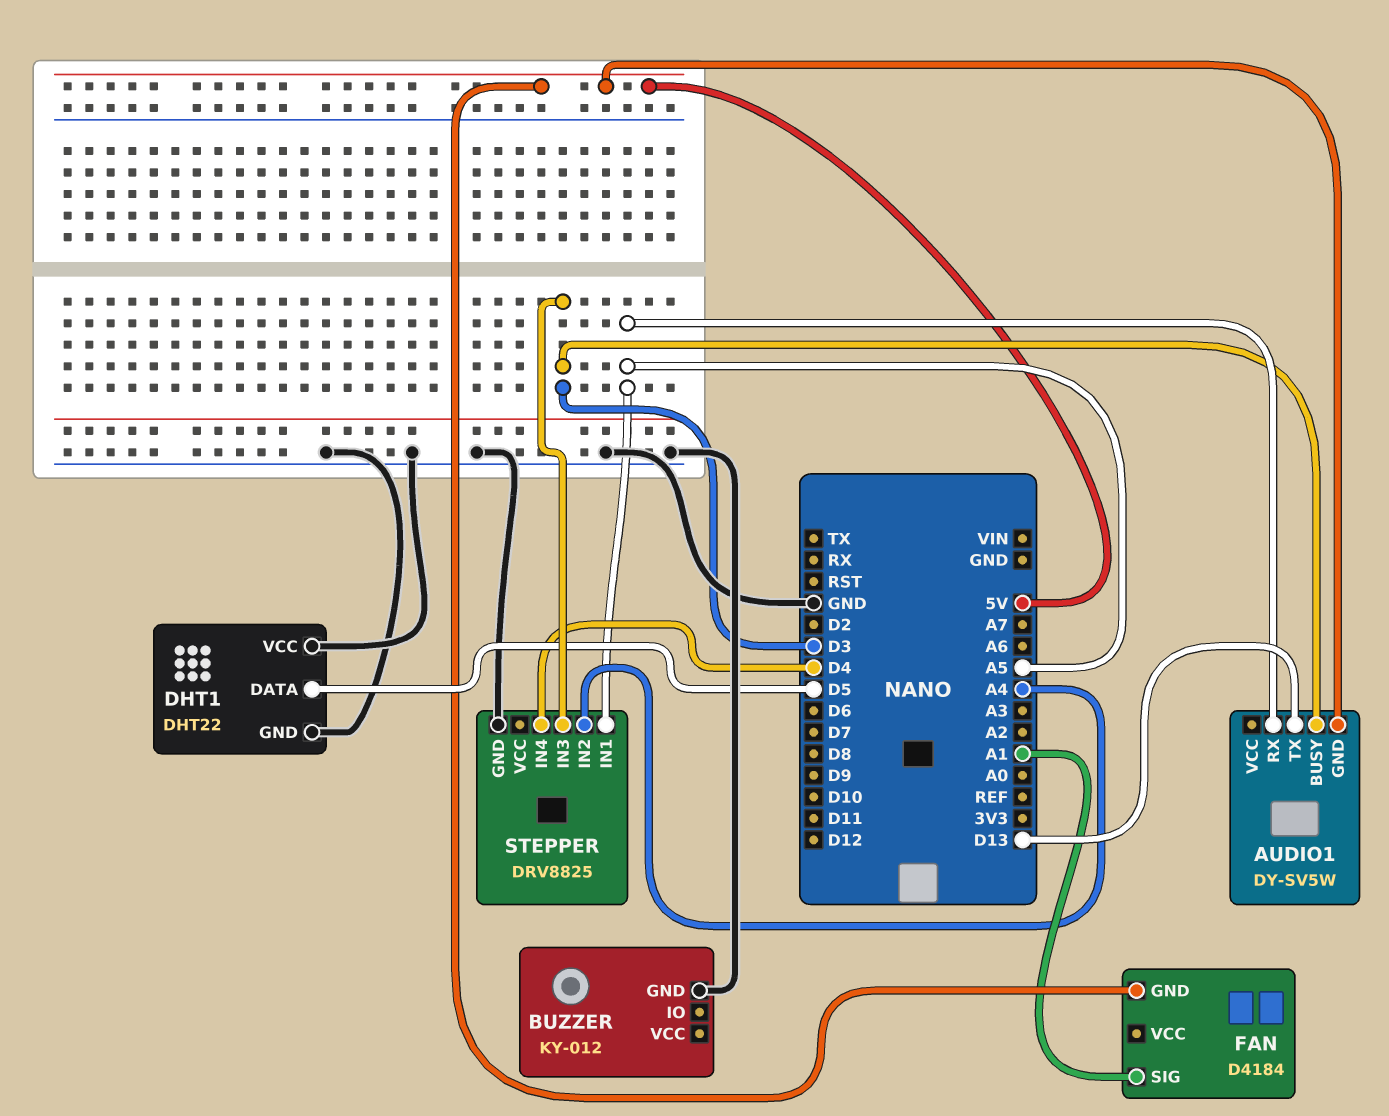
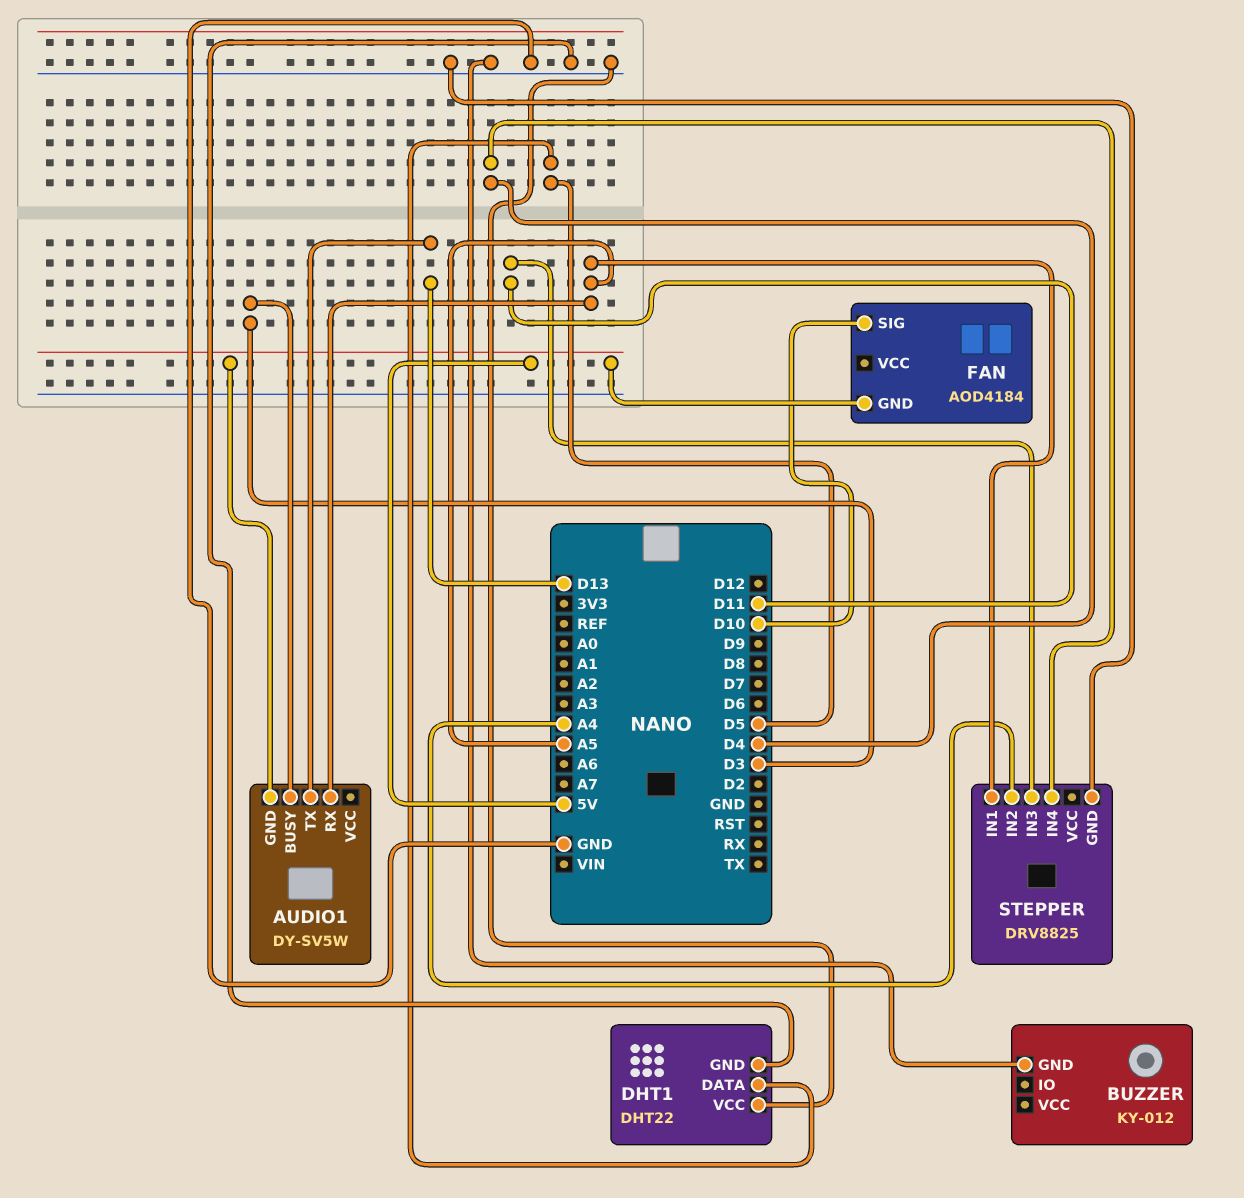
FAN: D4184 -> AOD4184
FAN pin SIG: A1 -> D10
STEPPER pin IN3: D3 -> D11

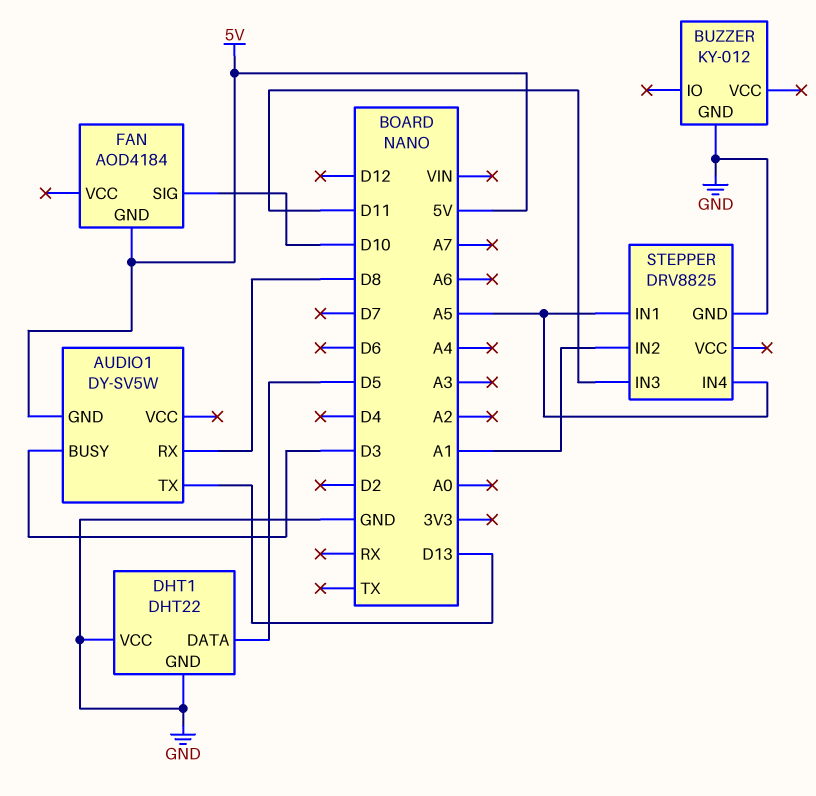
AUDIO1 pin RX: A5 -> D8
STEPPER pin IN2: A4 -> A1
STEPPER pin IN4: D4 -> A5

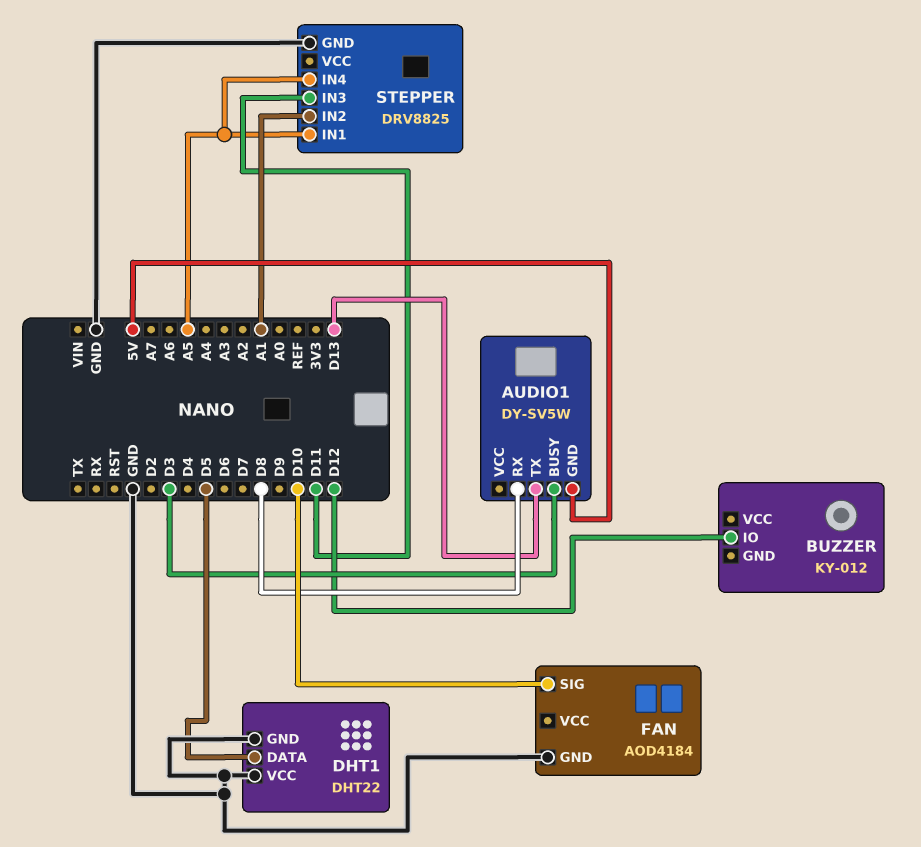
BUZZER pin GND: GND -> none
BUZZER pin IO: none -> D12
FAN pin GND: 5V -> GND

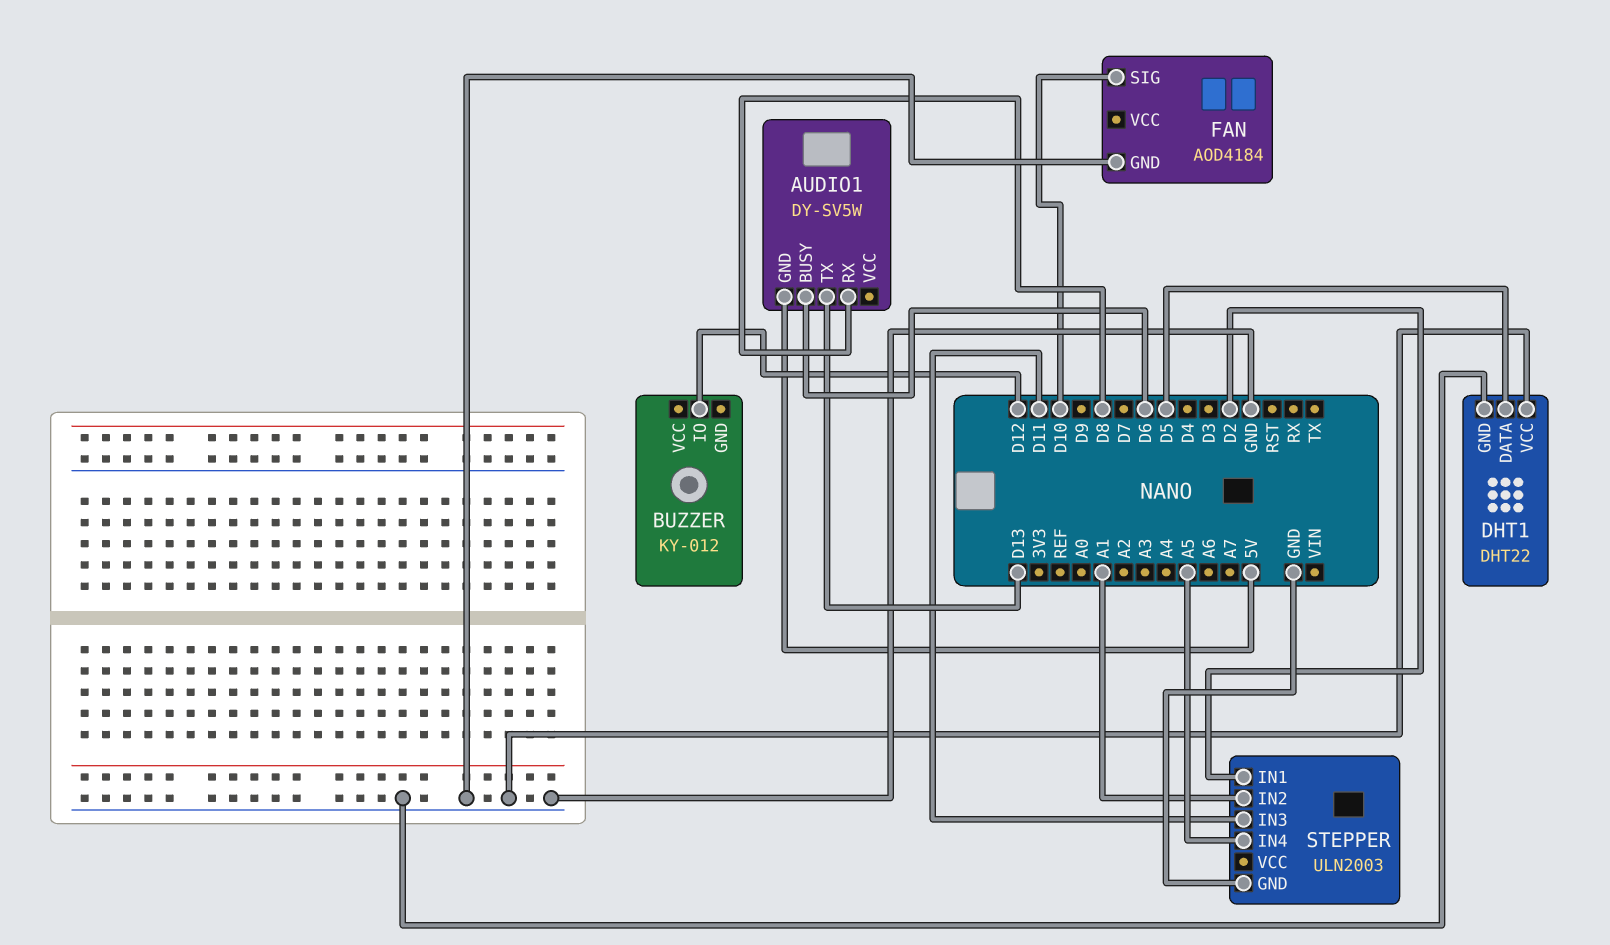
AUDIO1 pin BUSY: D3 -> D6
STEPPER: DRV8825 -> ULN2003
STEPPER pin IN1: A5 -> D2

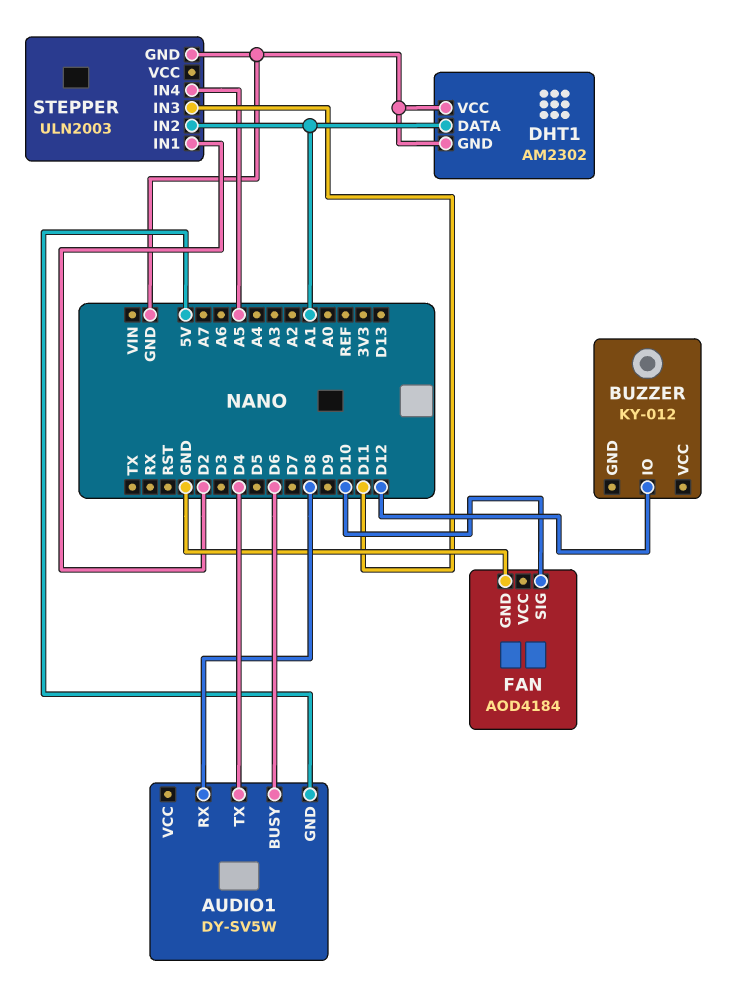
AUDIO1 pin TX: D13 -> D4
DHT1: DHT22 -> AM2302
DHT1 pin DATA: D5 -> A1

